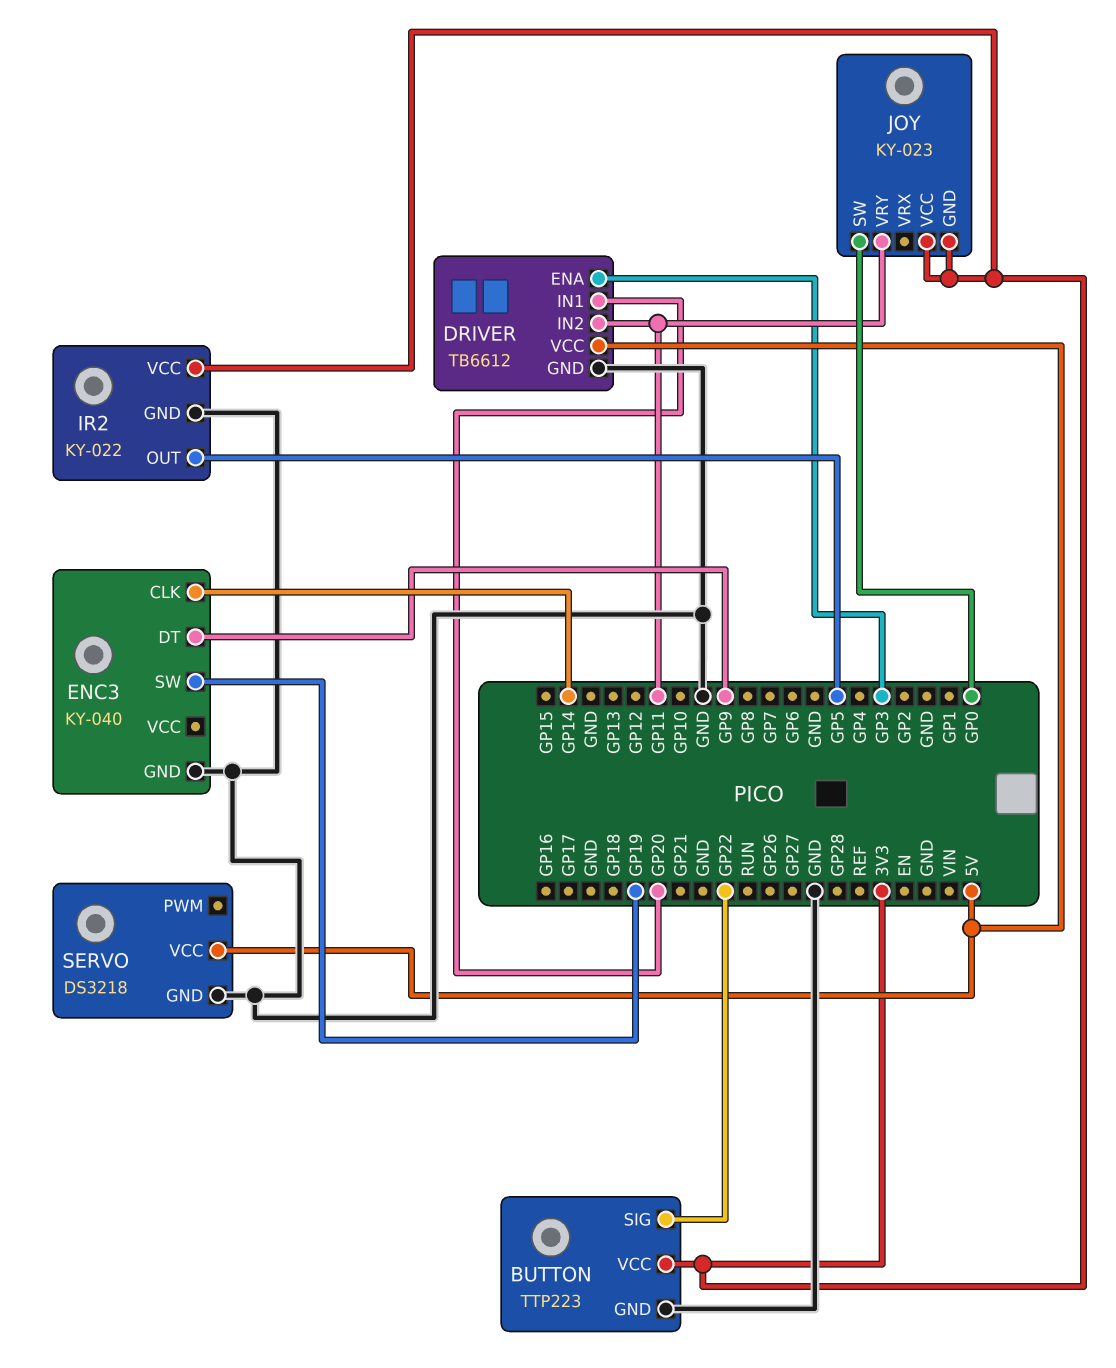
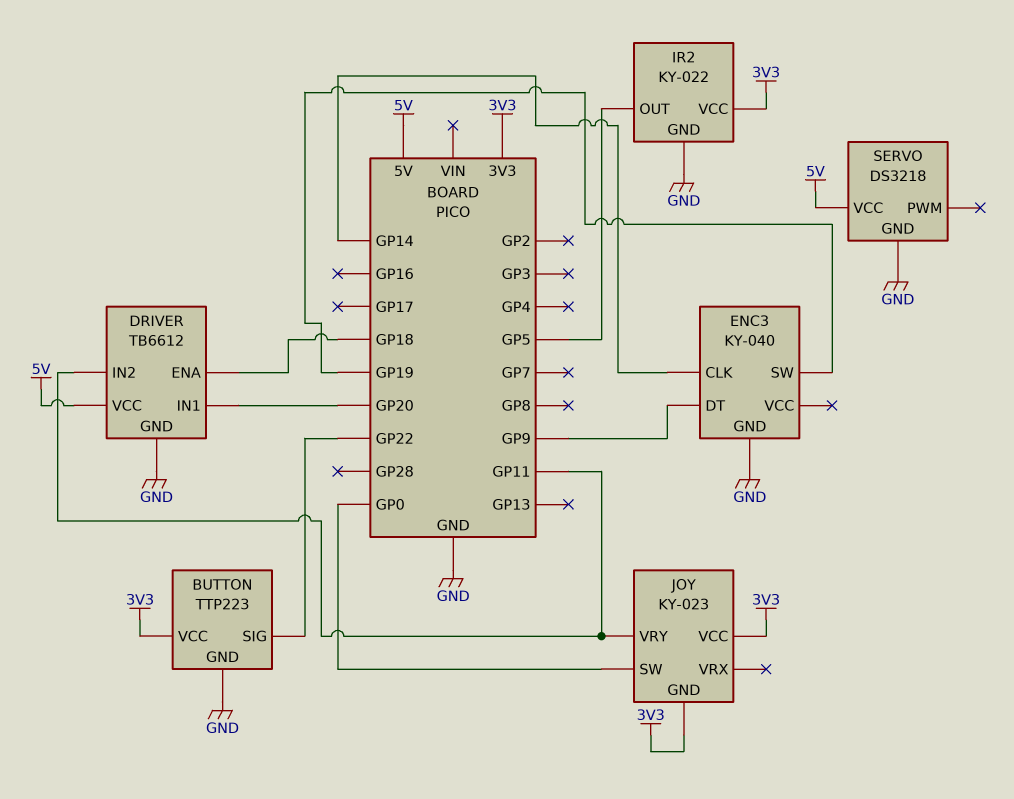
DRIVER pin ENA: GP3 -> GP18

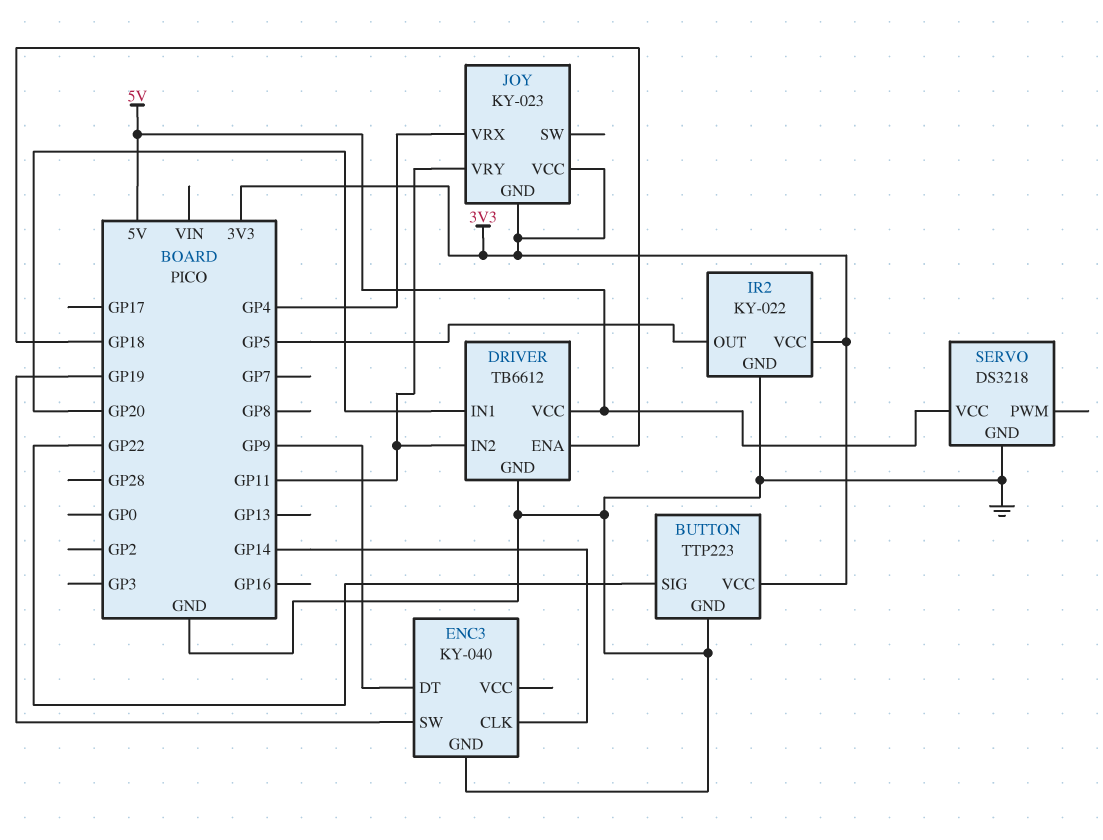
JOY pin SW: GP0 -> none
JOY pin VRX: none -> GP4

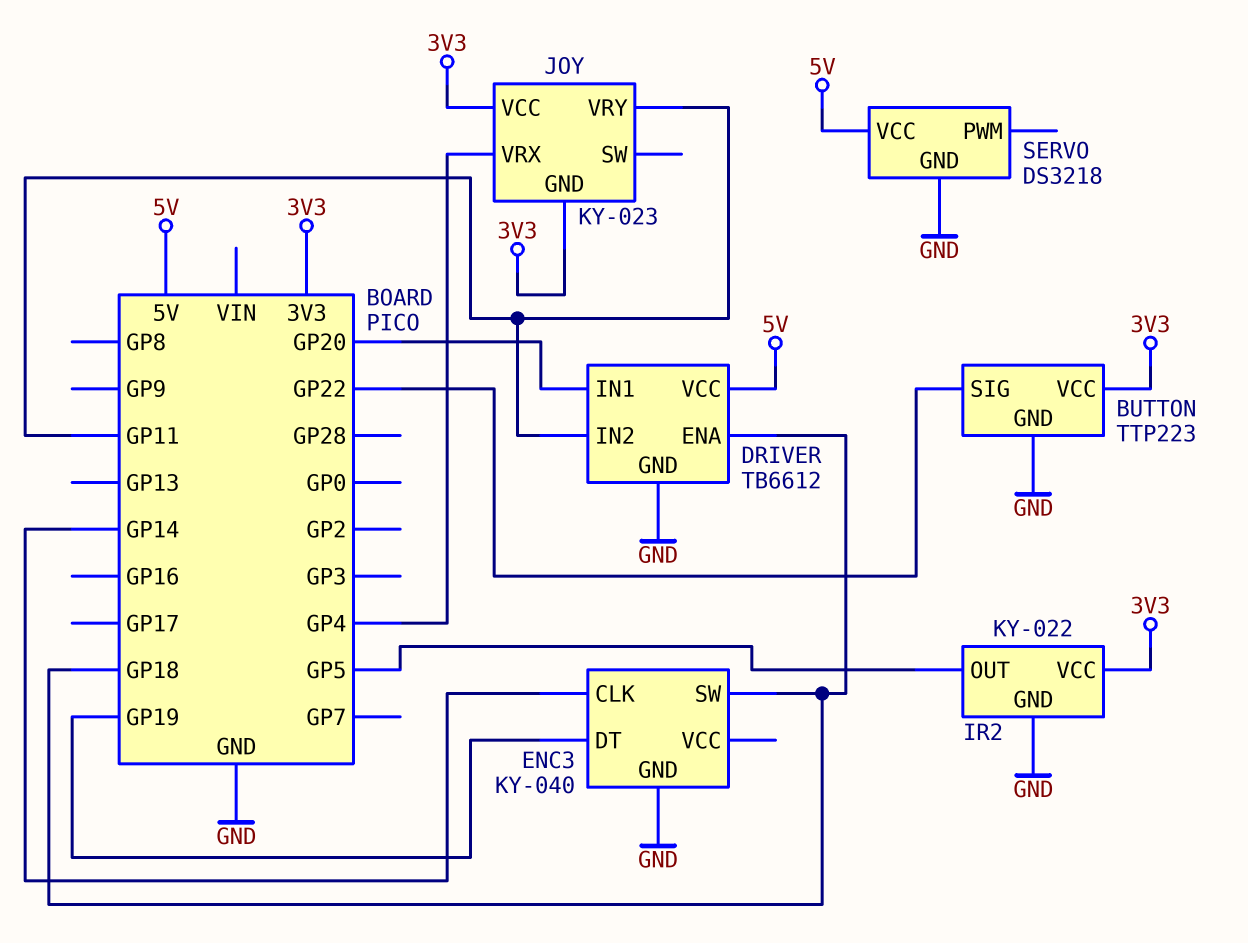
ENC3 pin DT: GP9 -> GP19
ENC3 pin SW: GP19 -> GP18

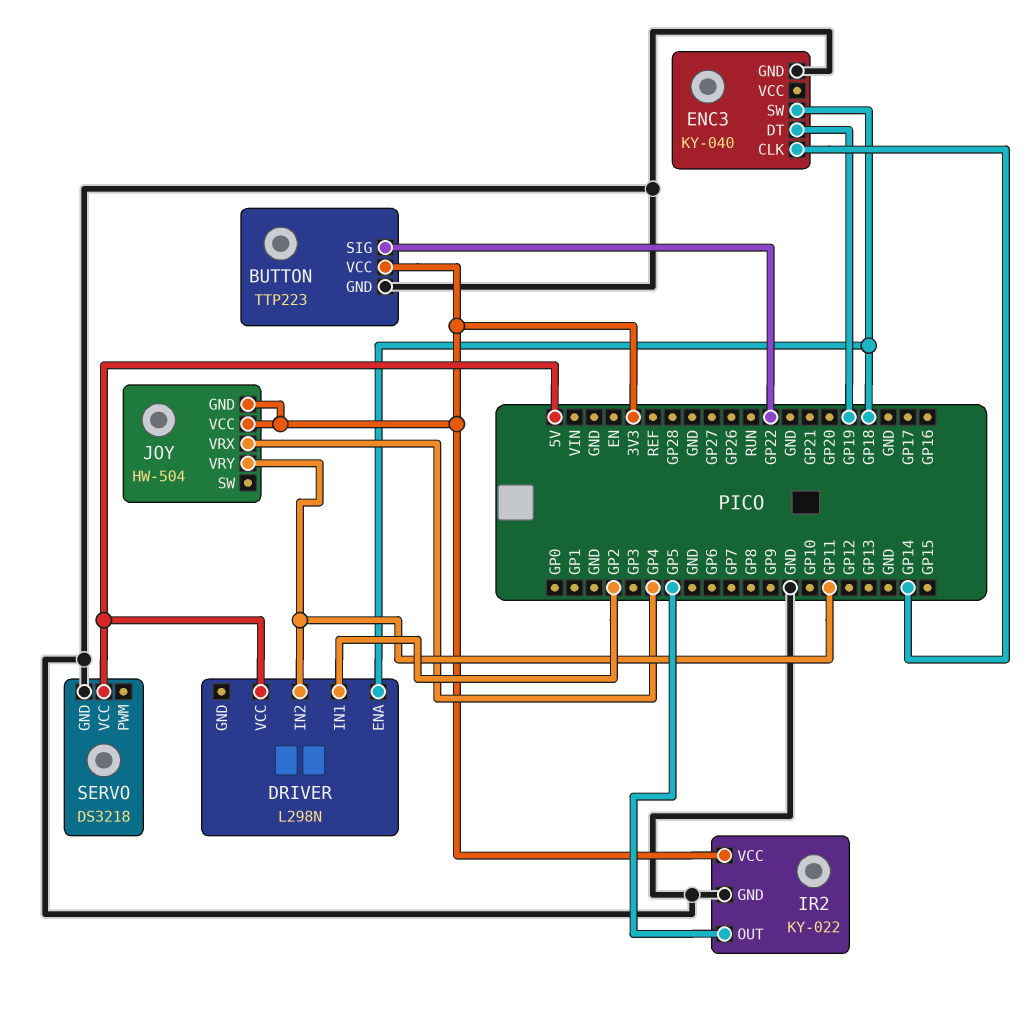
DRIVER: TB6612 -> L298N
DRIVER pin GND: GND -> none
DRIVER pin IN1: GP20 -> GP2
JOY: KY-023 -> HW-504

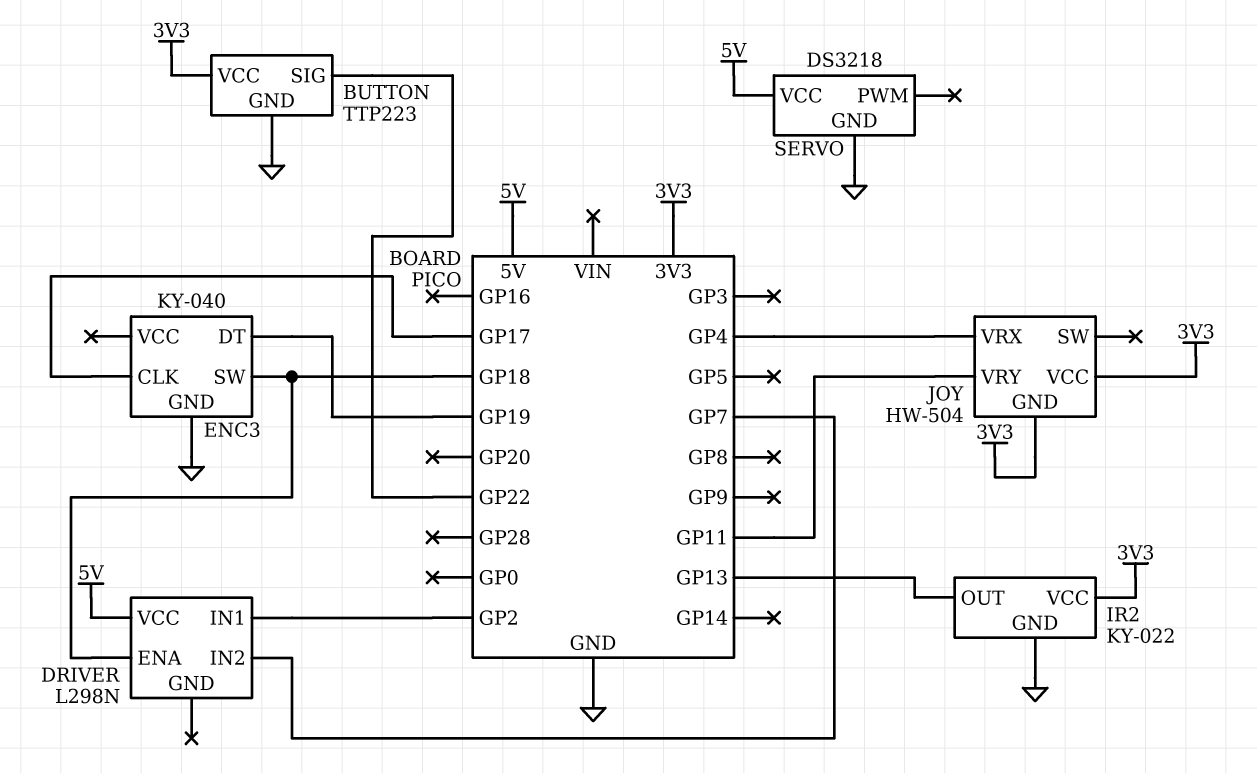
DRIVER pin IN2: GP11 -> GP7
ENC3 pin CLK: GP14 -> GP17
IR2 pin OUT: GP5 -> GP13

